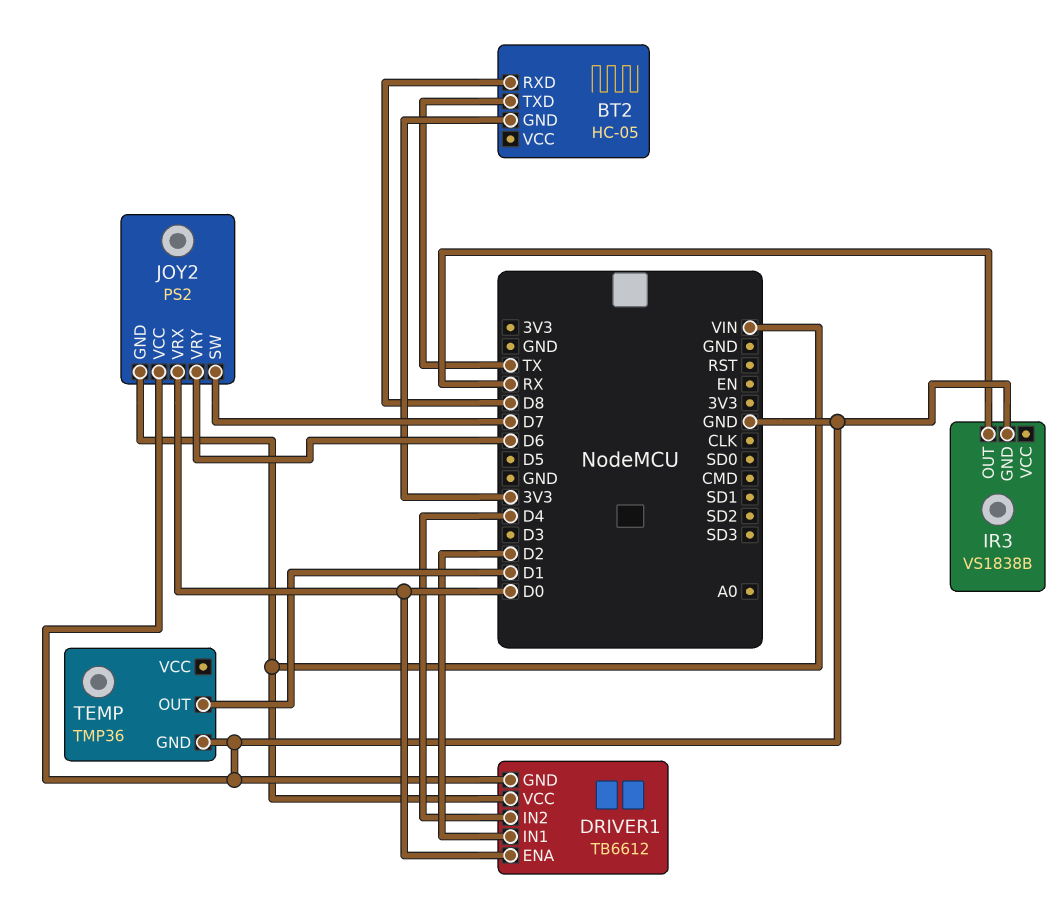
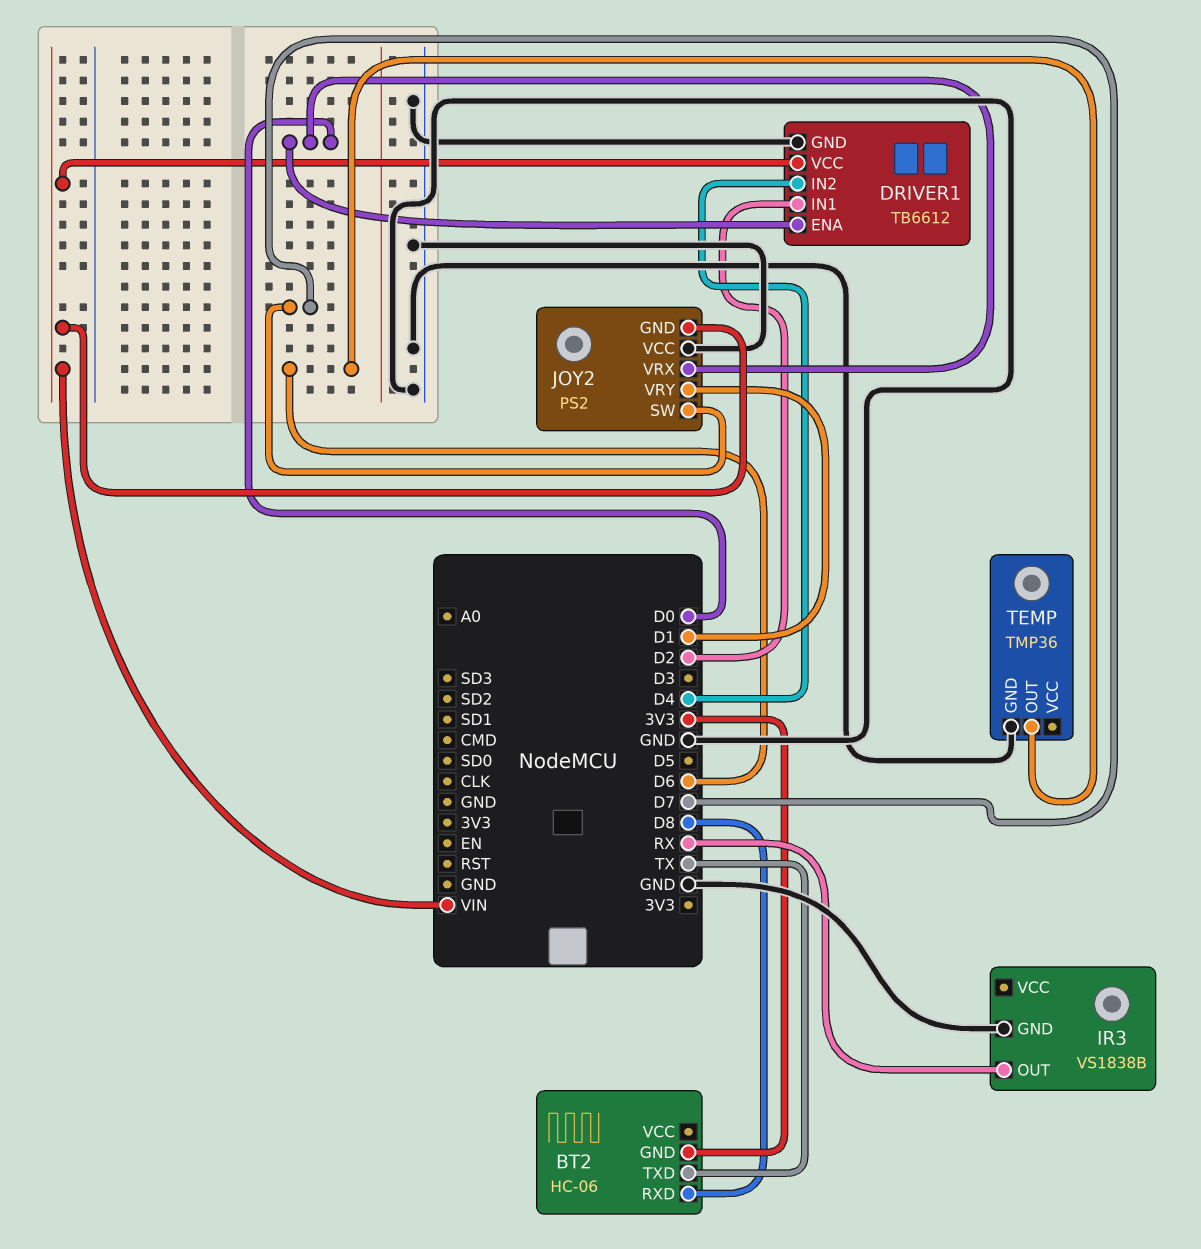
BT2: HC-05 -> HC-06
JOY2 pin VRY: D6 -> D1
TEMP pin OUT: D1 -> D6

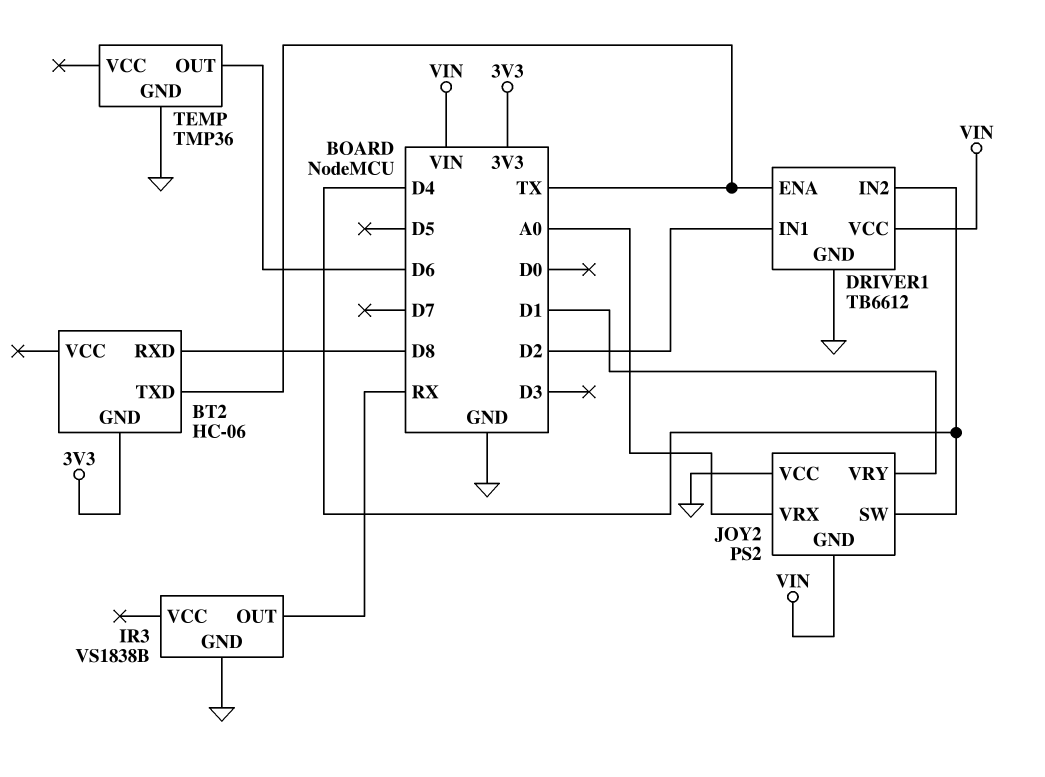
DRIVER1 pin ENA: D0 -> TX
JOY2 pin SW: D7 -> D4
JOY2 pin VRX: D0 -> A0

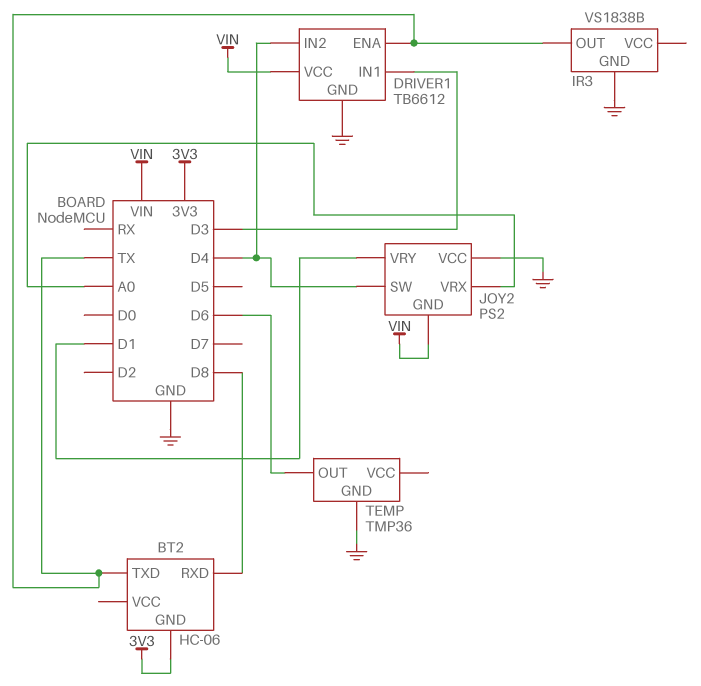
DRIVER1 pin IN1: D2 -> D3
IR3 pin OUT: RX -> TX

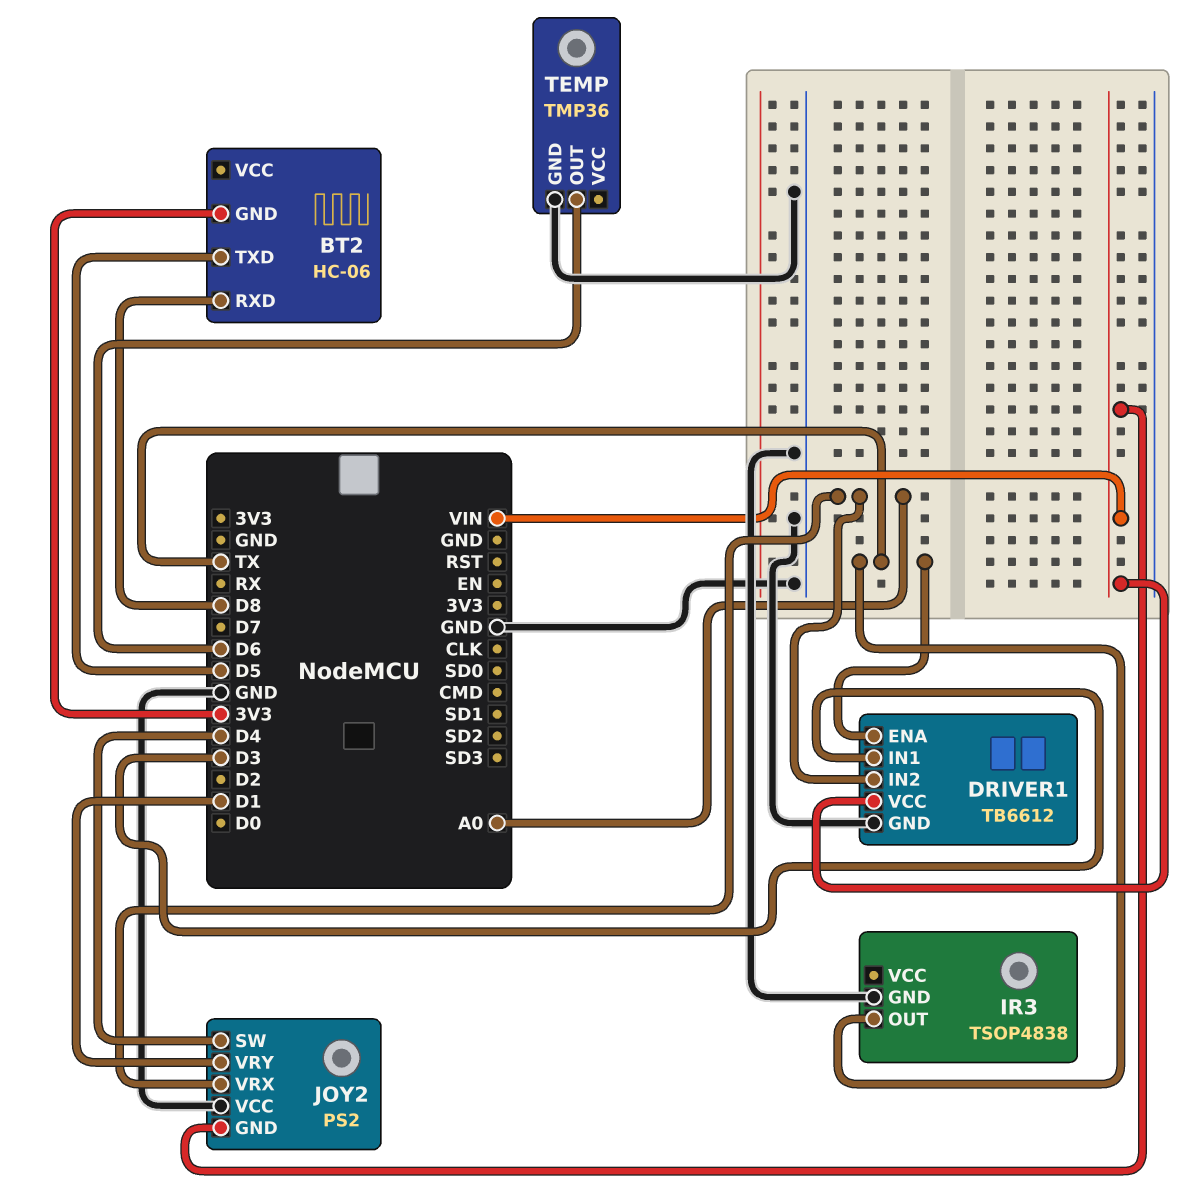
BT2 pin TXD: TX -> D5
DRIVER1 pin IN2: D4 -> A0
IR3: VS1838B -> TSOP4838

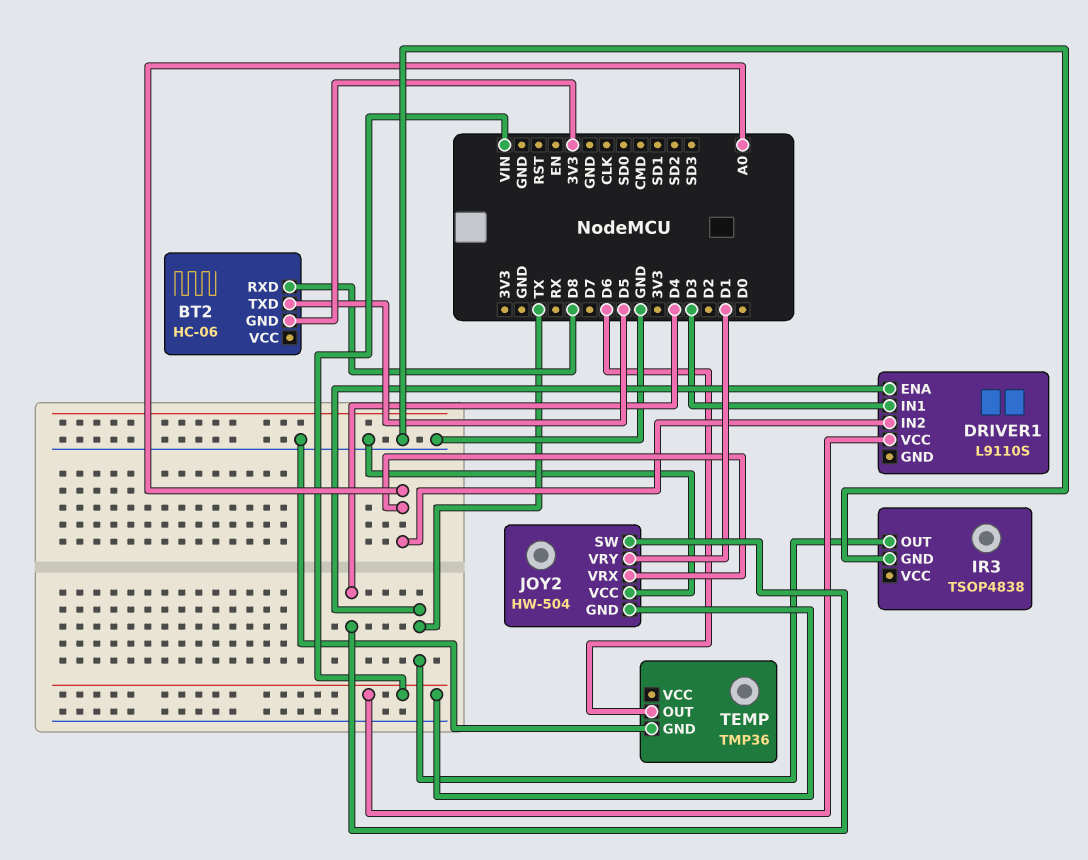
DRIVER1: TB6612 -> L9110S
DRIVER1 pin GND: GND -> none
JOY2: PS2 -> HW-504

